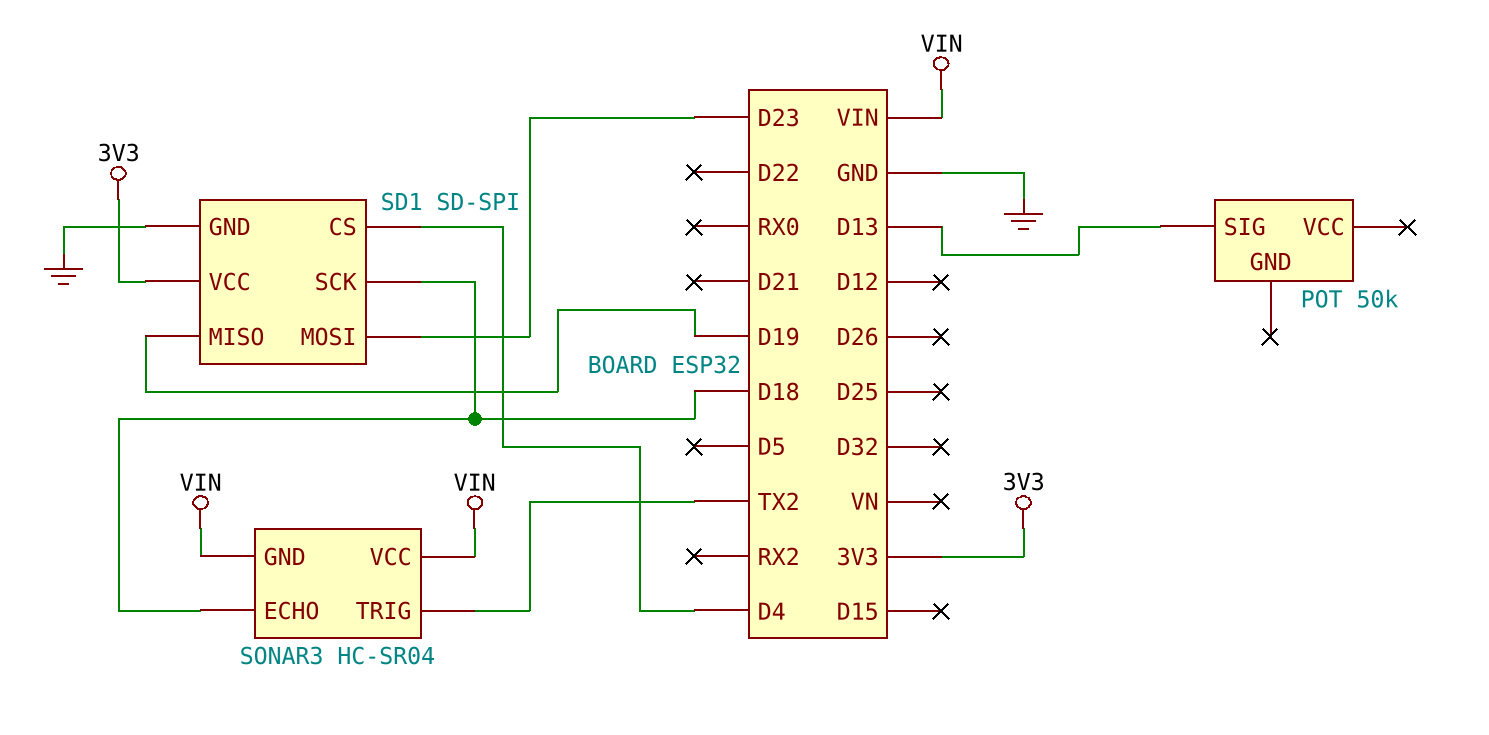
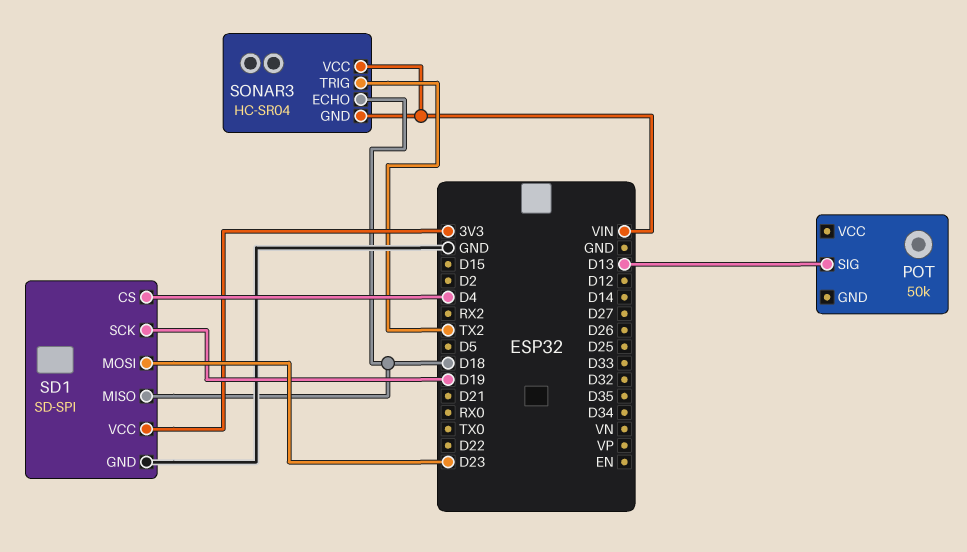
SD1 pin MISO: D19 -> D18
SD1 pin SCK: D18 -> D19

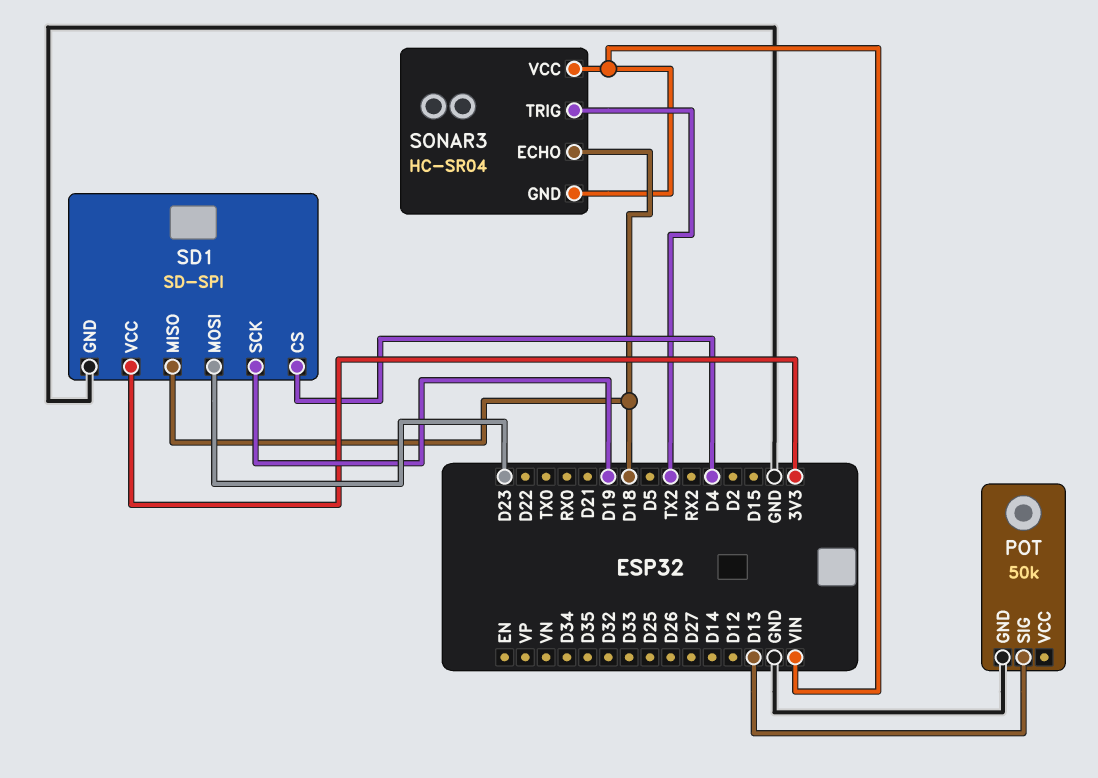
POT pin GND: none -> GND

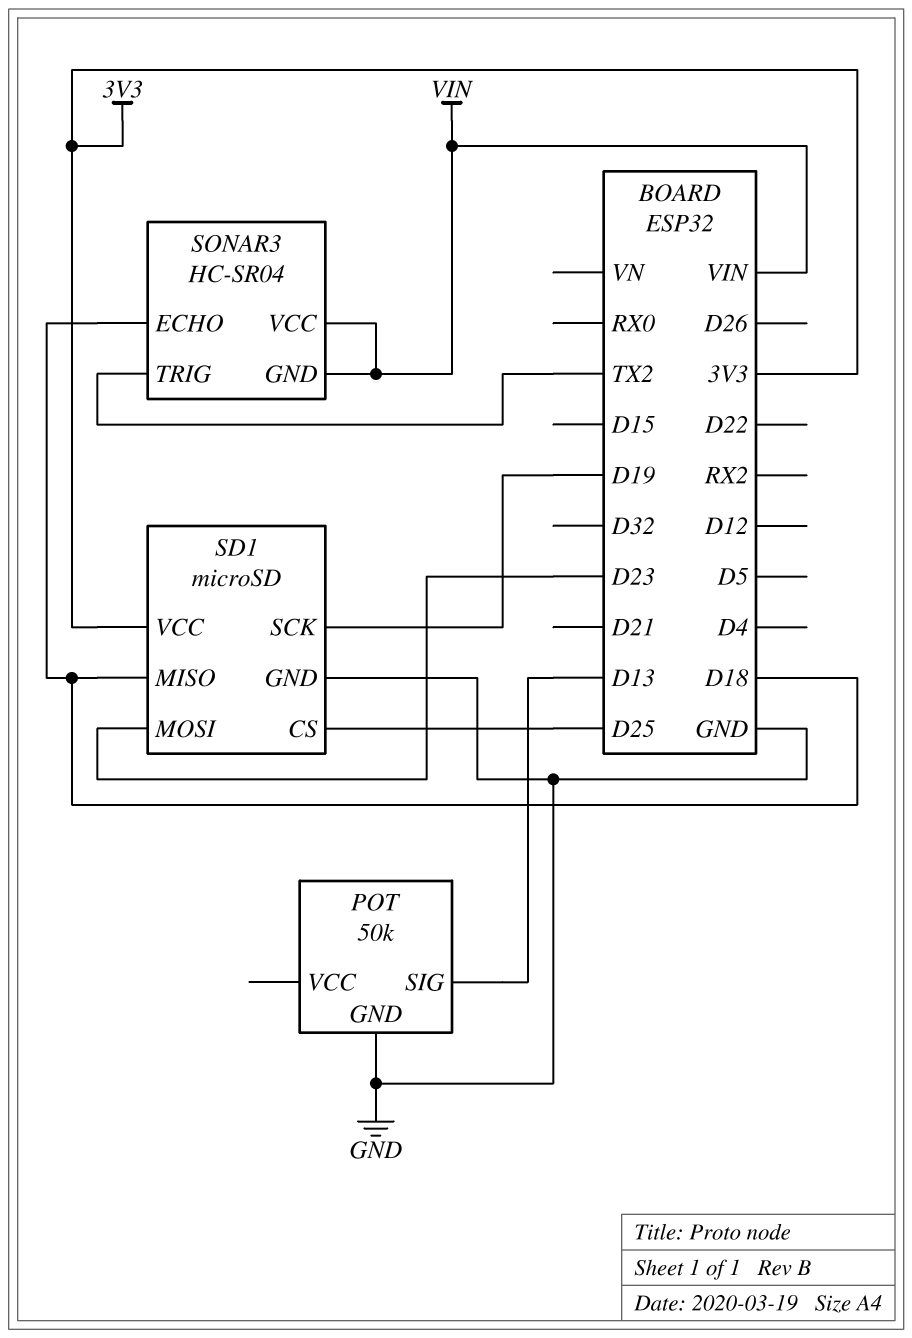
SD1: SD-SPI -> microSD
SD1 pin CS: D4 -> D25

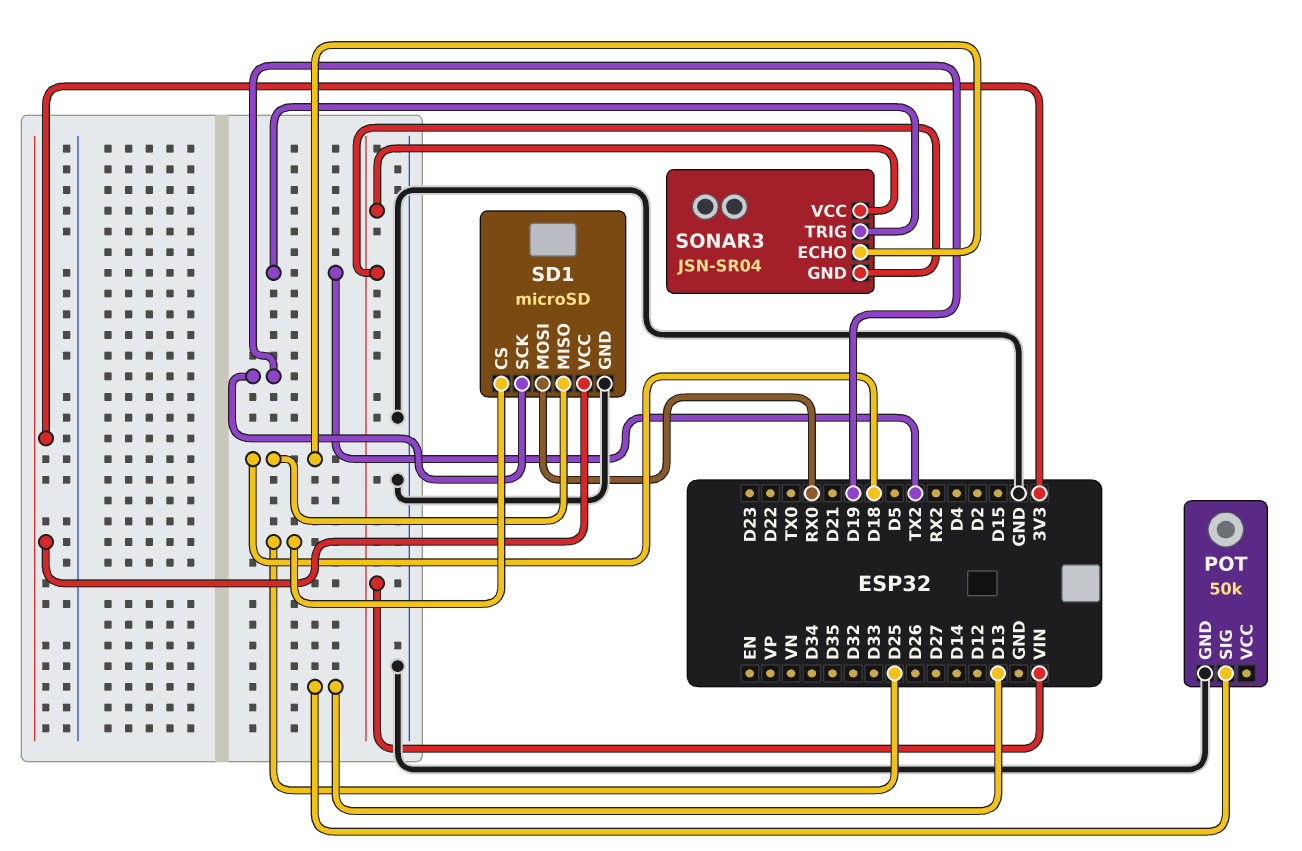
SD1 pin MOSI: D23 -> RX0
SONAR3: HC-SR04 -> JSN-SR04

